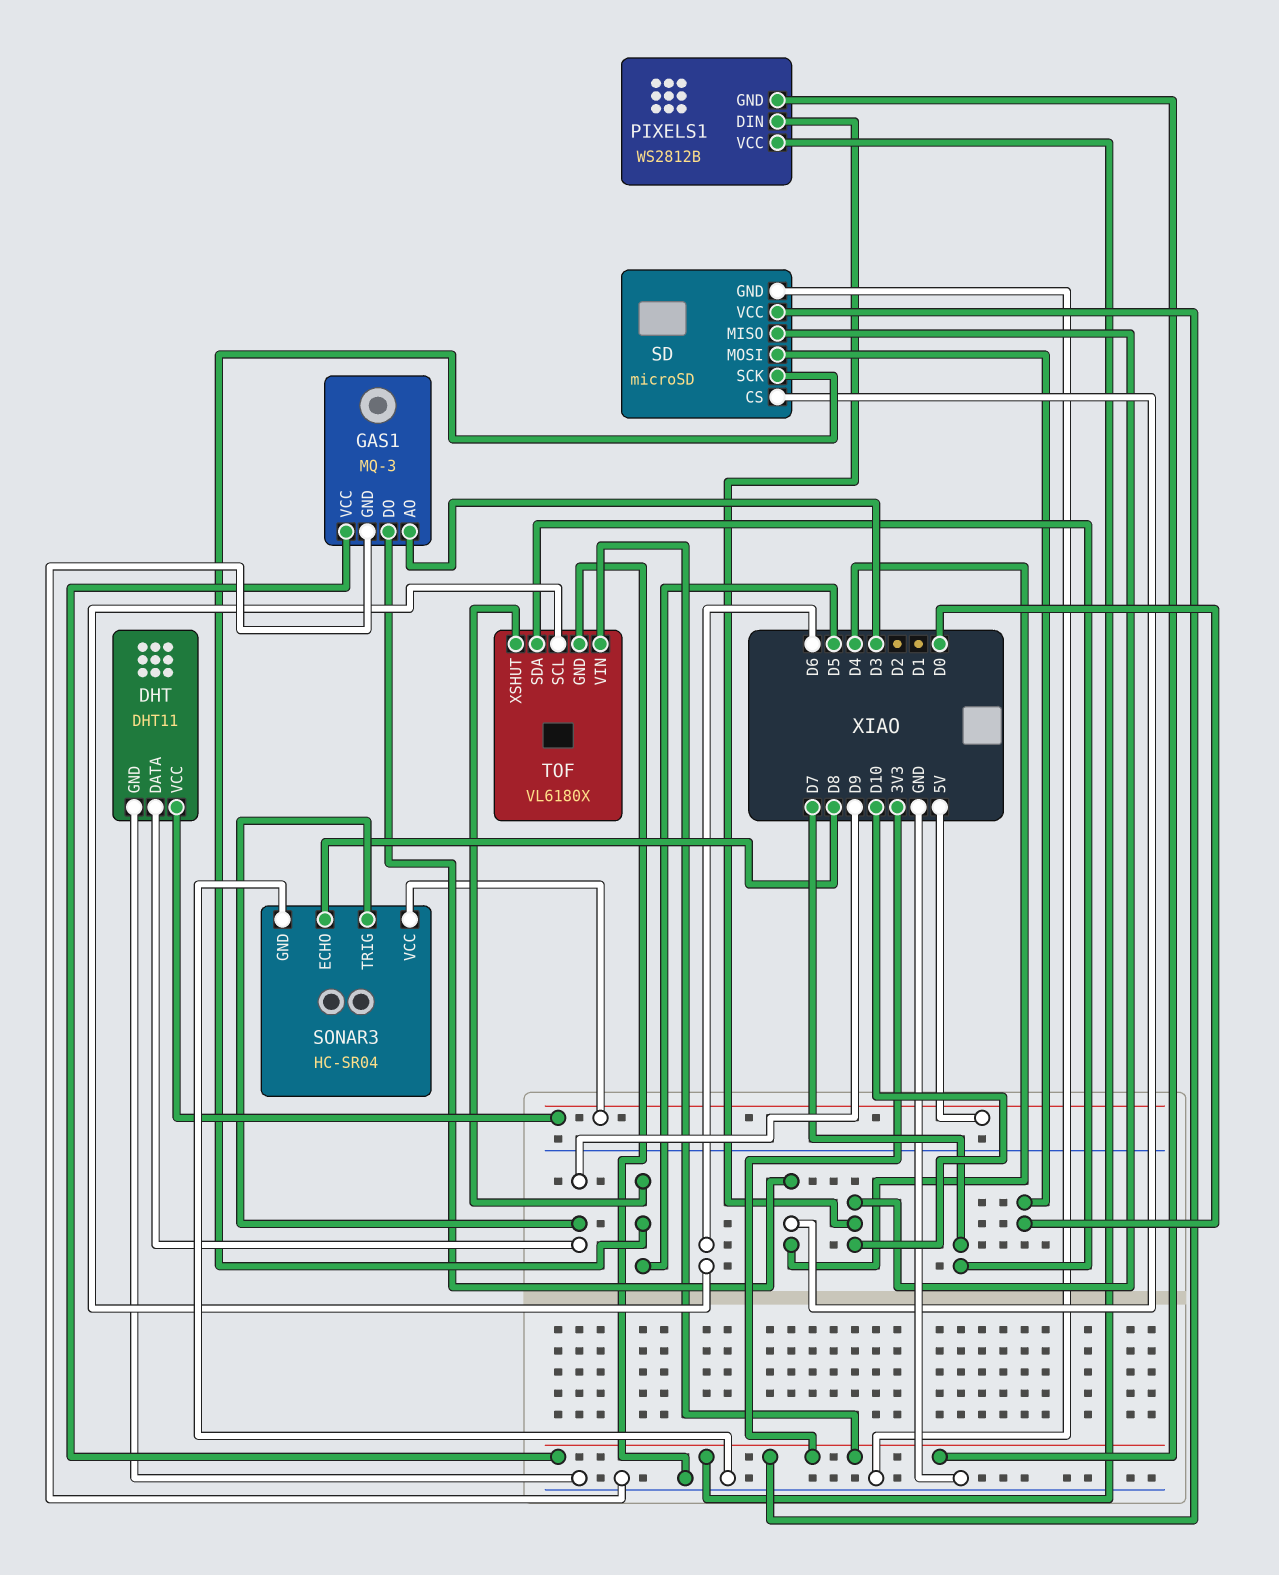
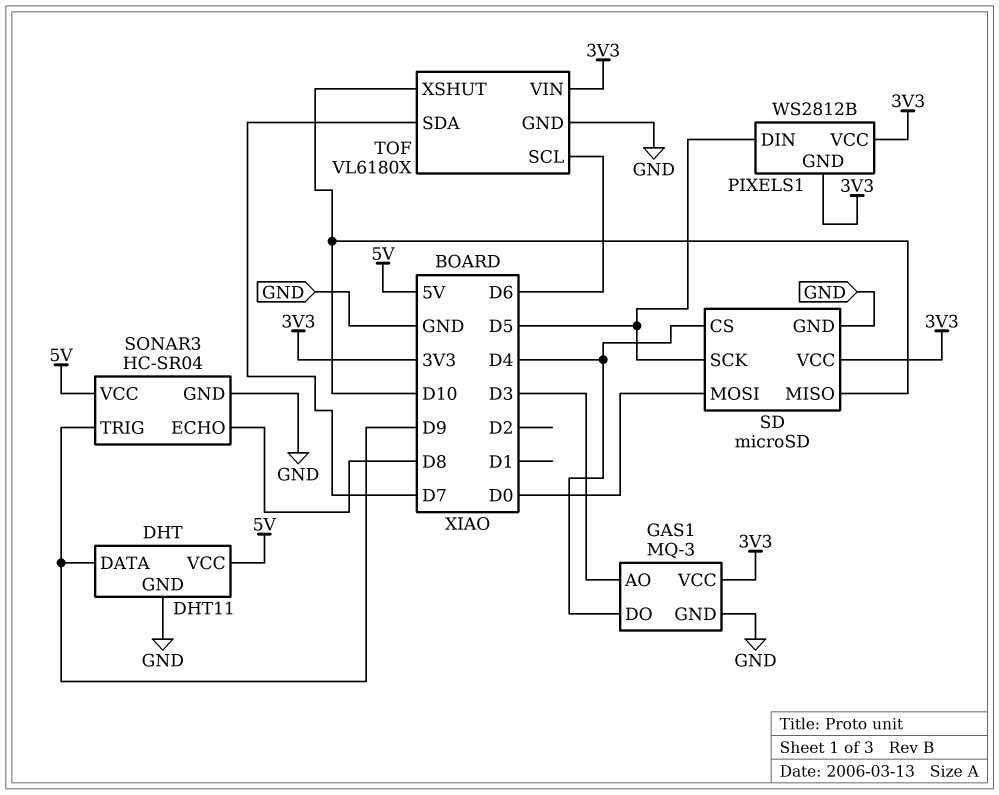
PIXELS1 pin DIN: D10 -> D5
TOF pin XSHUT: D5 -> D10

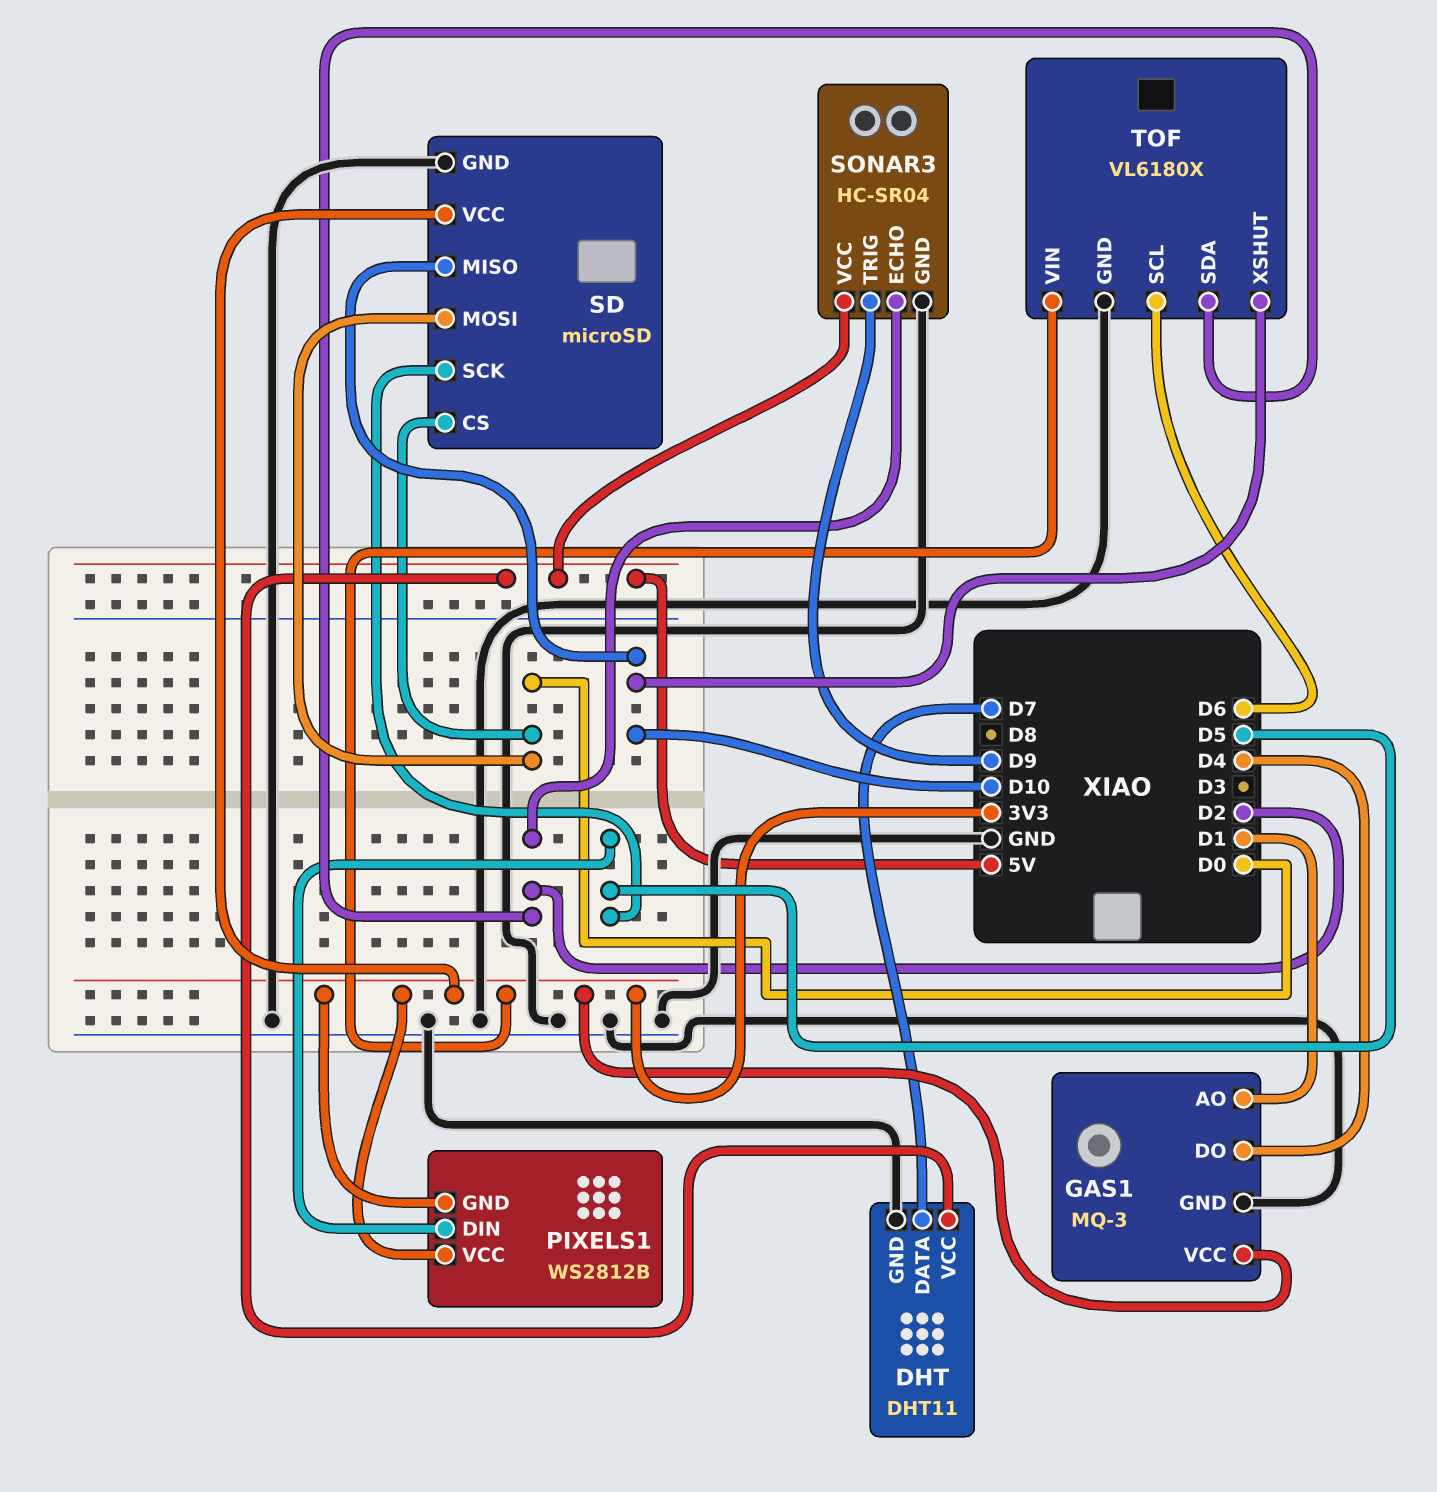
DHT pin DATA: D9 -> D7
GAS1 pin AO: D3 -> D1
SD pin CS: D4 -> D0
SONAR3 pin ECHO: D8 -> D2
TOF pin SDA: D7 -> D2

